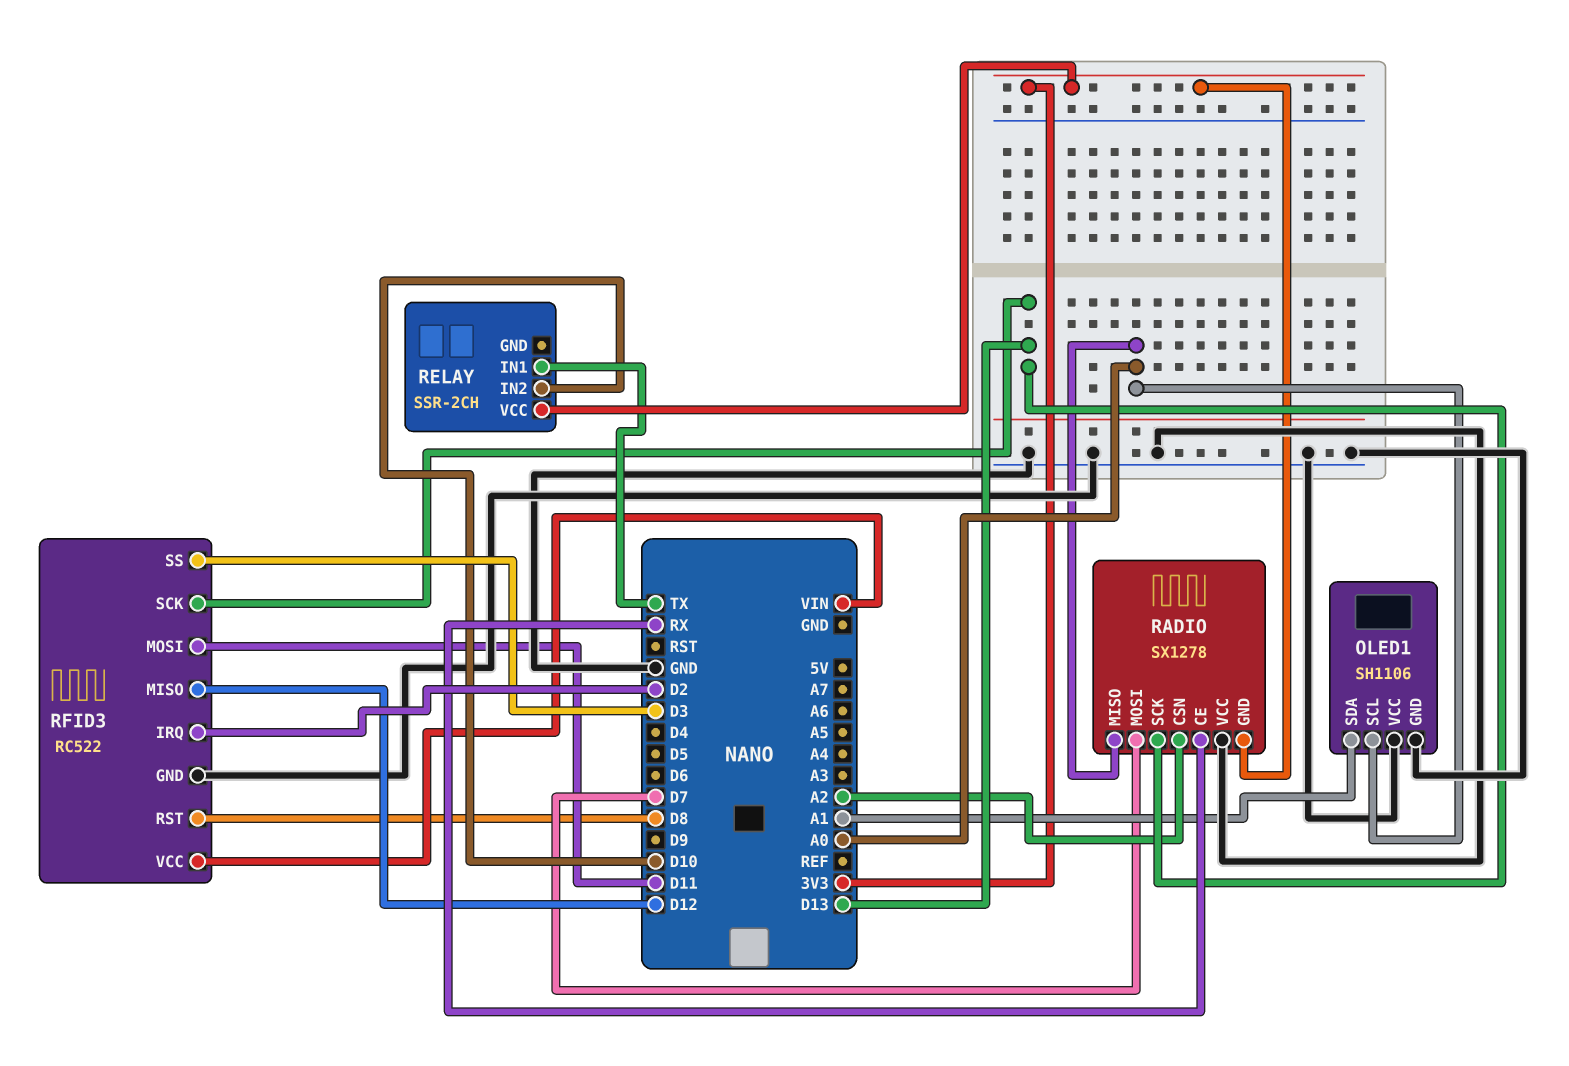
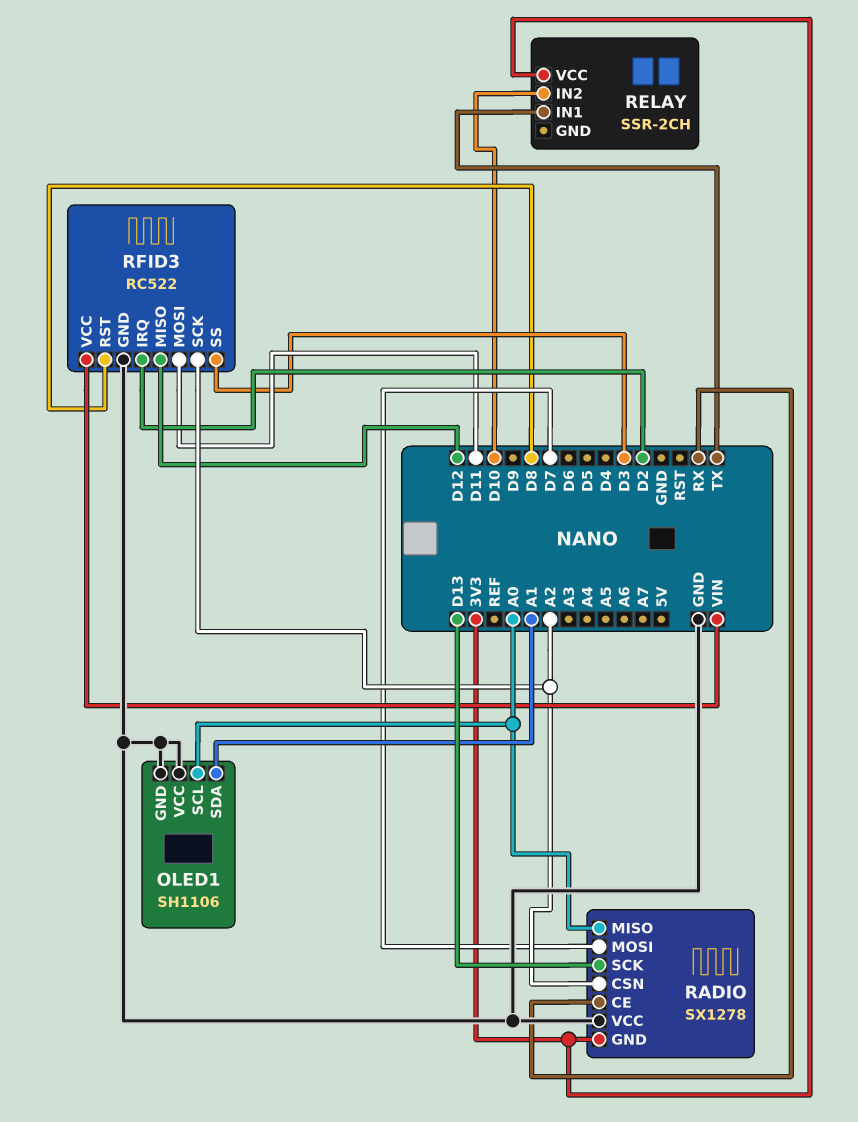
RFID3 pin SCK: D13 -> A2

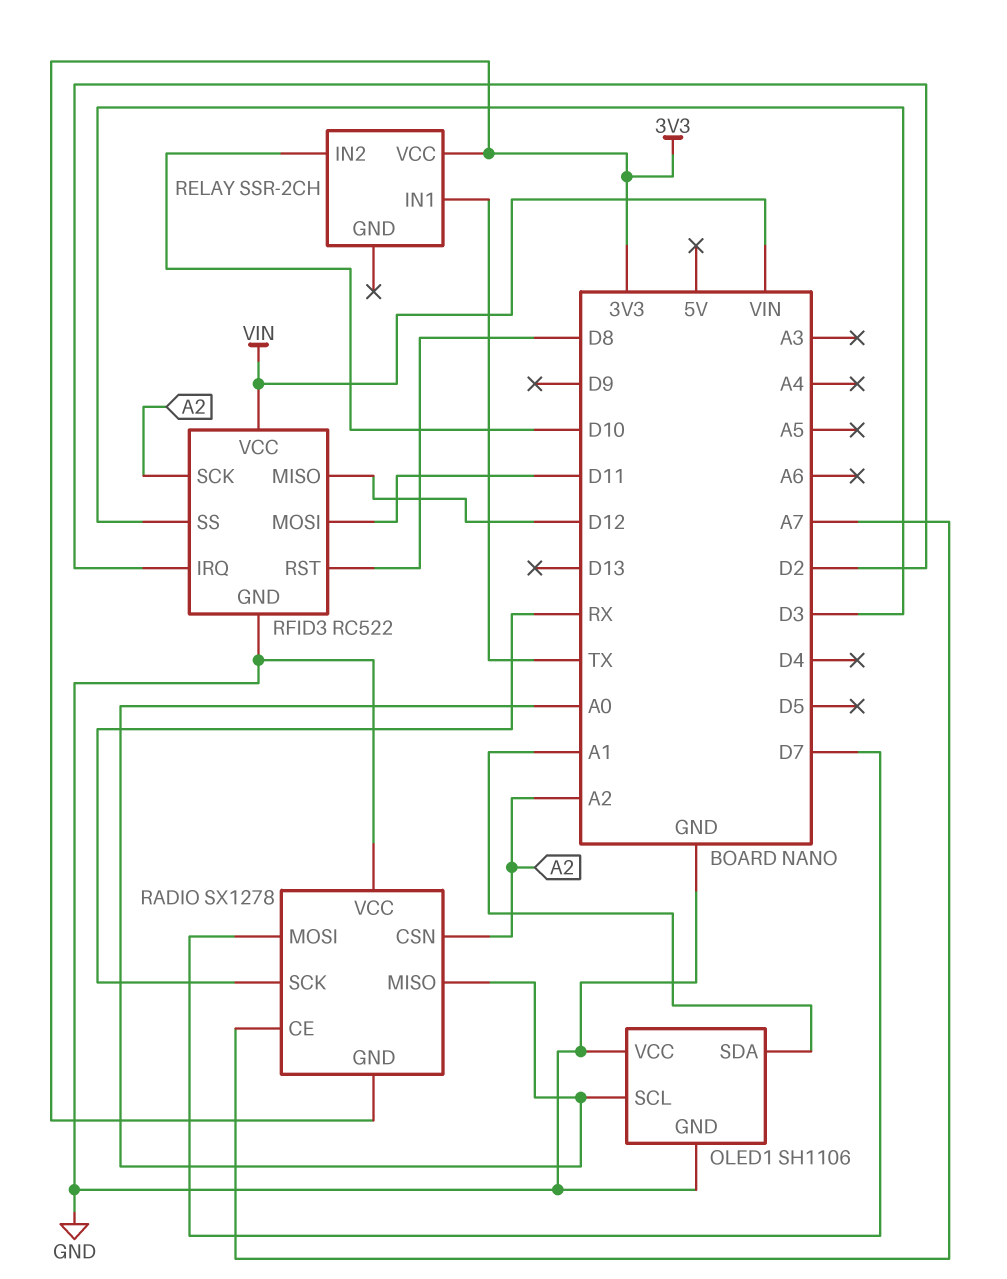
RADIO pin CE: RX -> A7
RADIO pin SCK: D13 -> RX

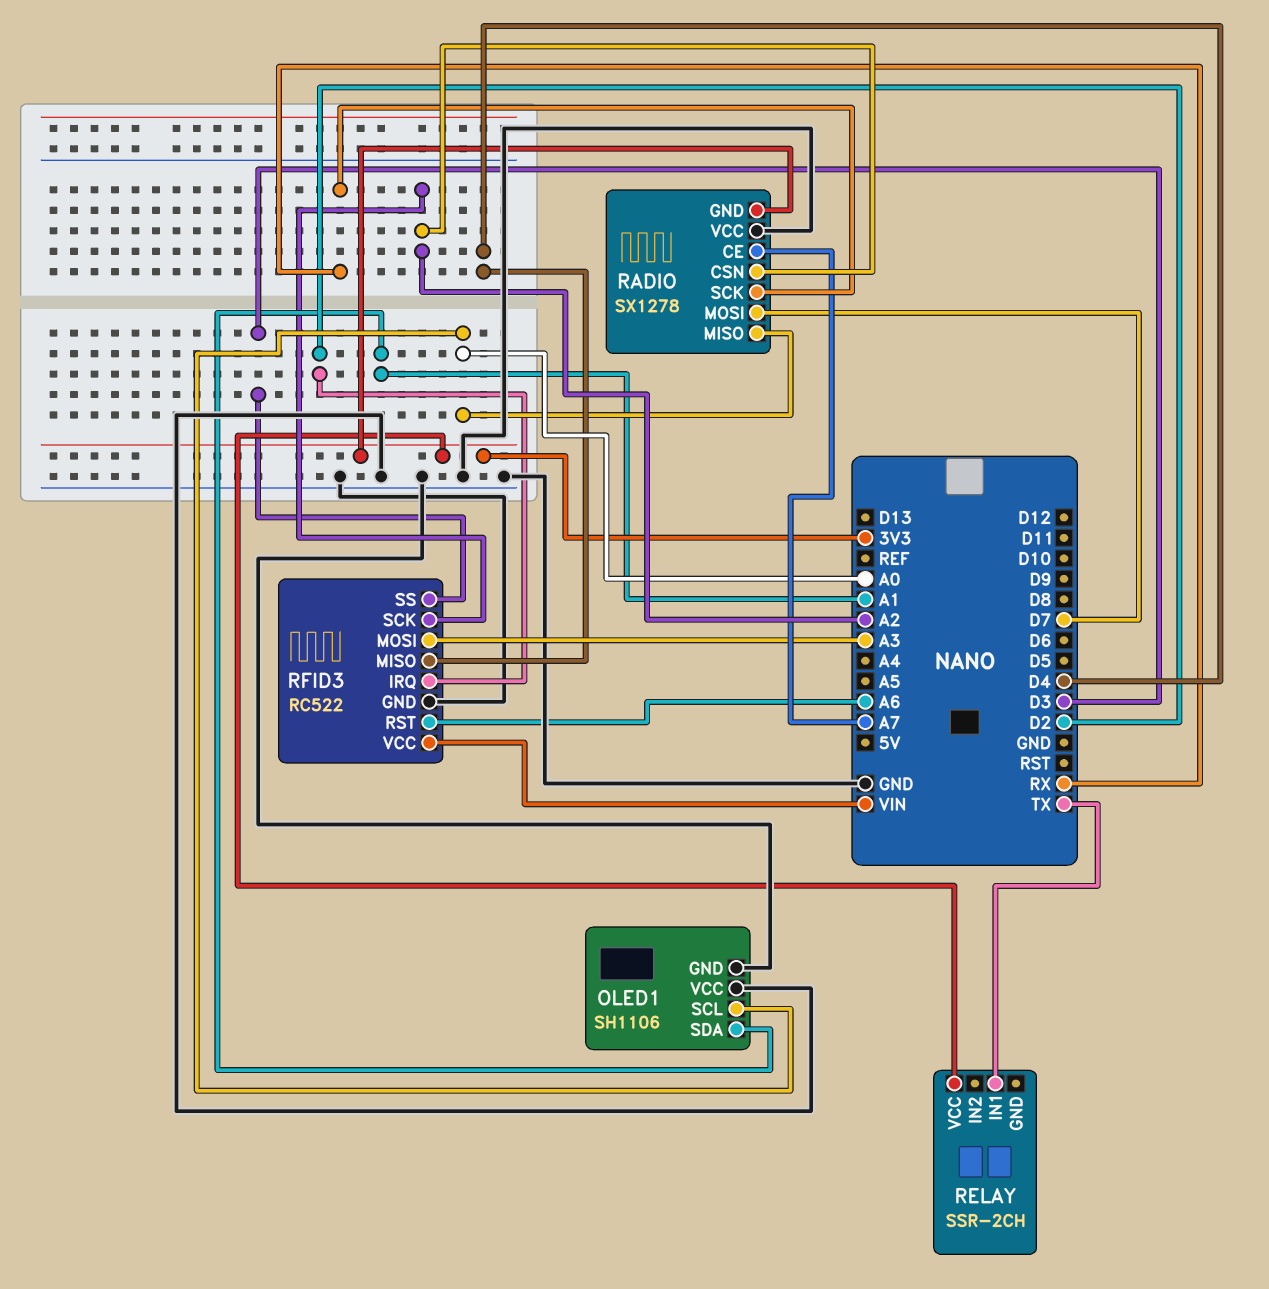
RELAY pin IN2: D10 -> none
RFID3 pin MISO: D12 -> D4
RFID3 pin MOSI: D11 -> A3
RFID3 pin RST: D8 -> A6

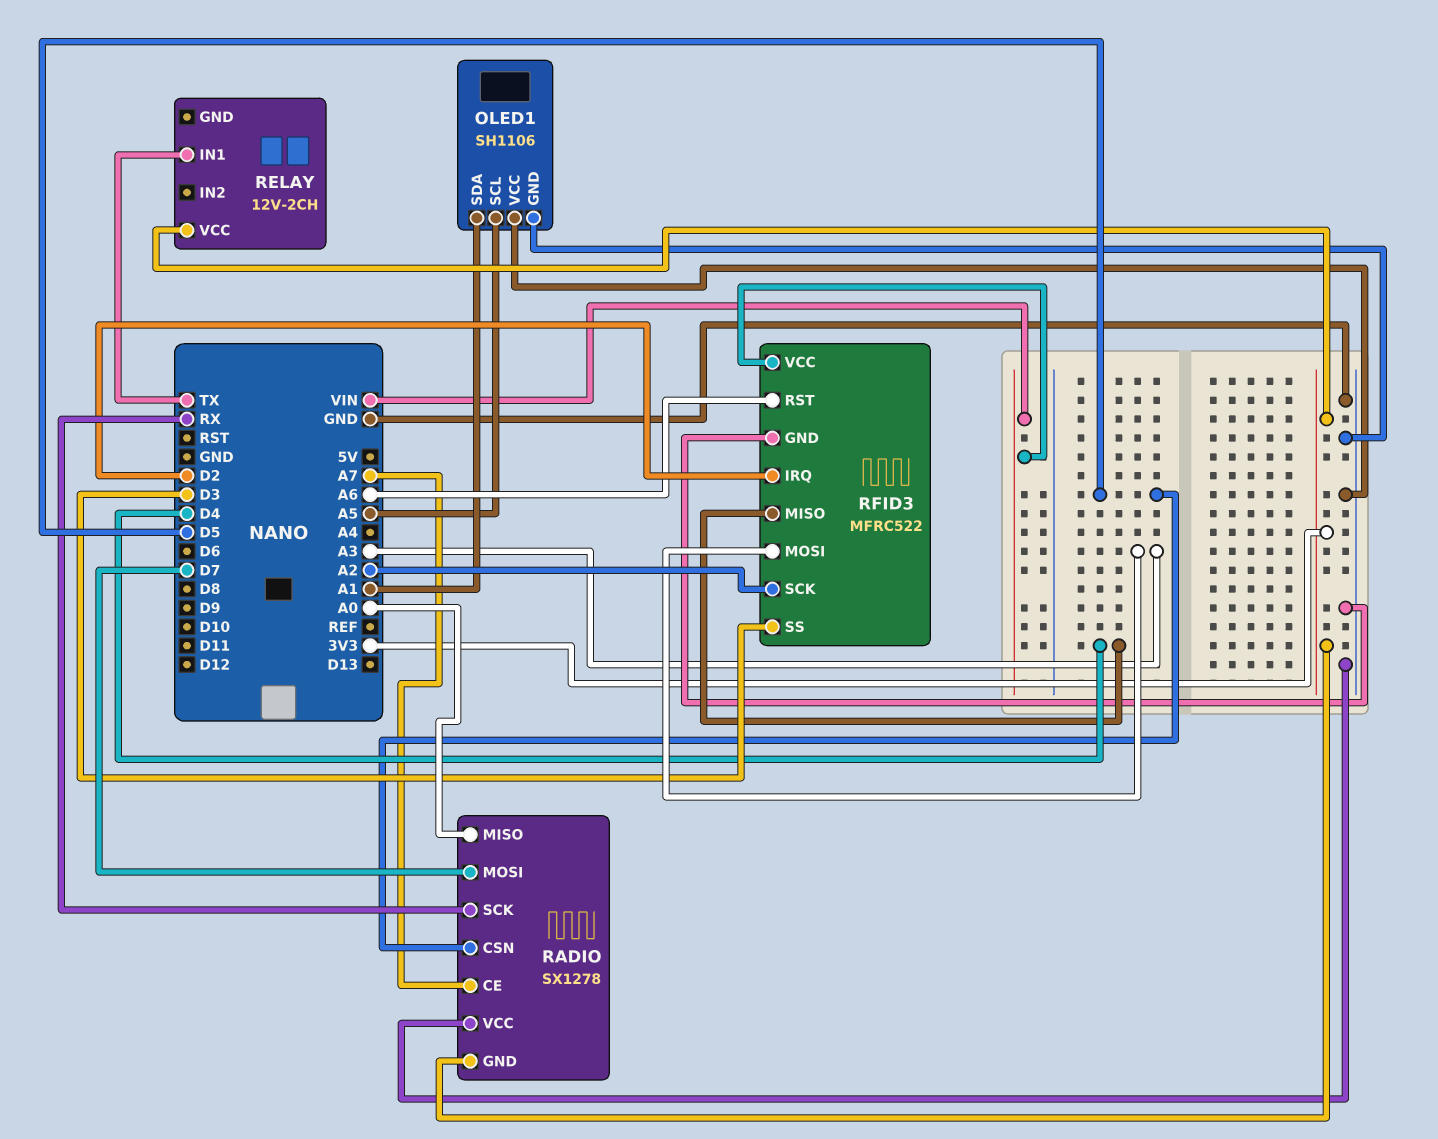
OLED1 pin SCL: A0 -> A5
RADIO pin CSN: A2 -> D5
RELAY: SSR-2CH -> 12V-2CH
RFID3: RC522 -> MFRC522

